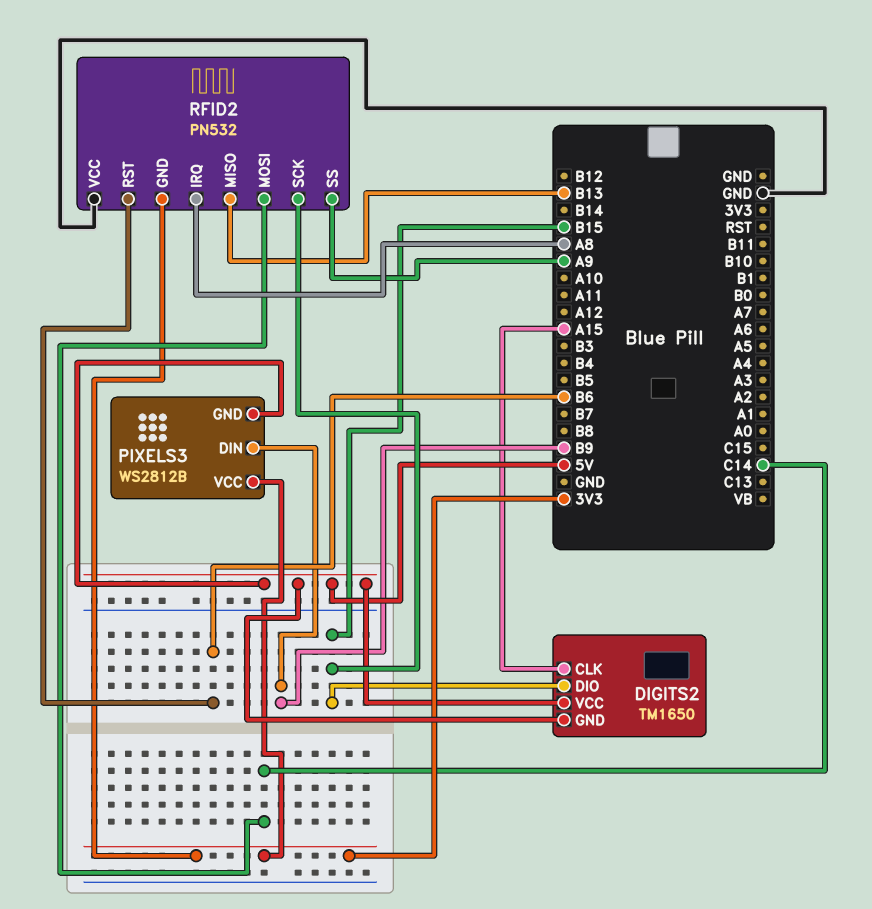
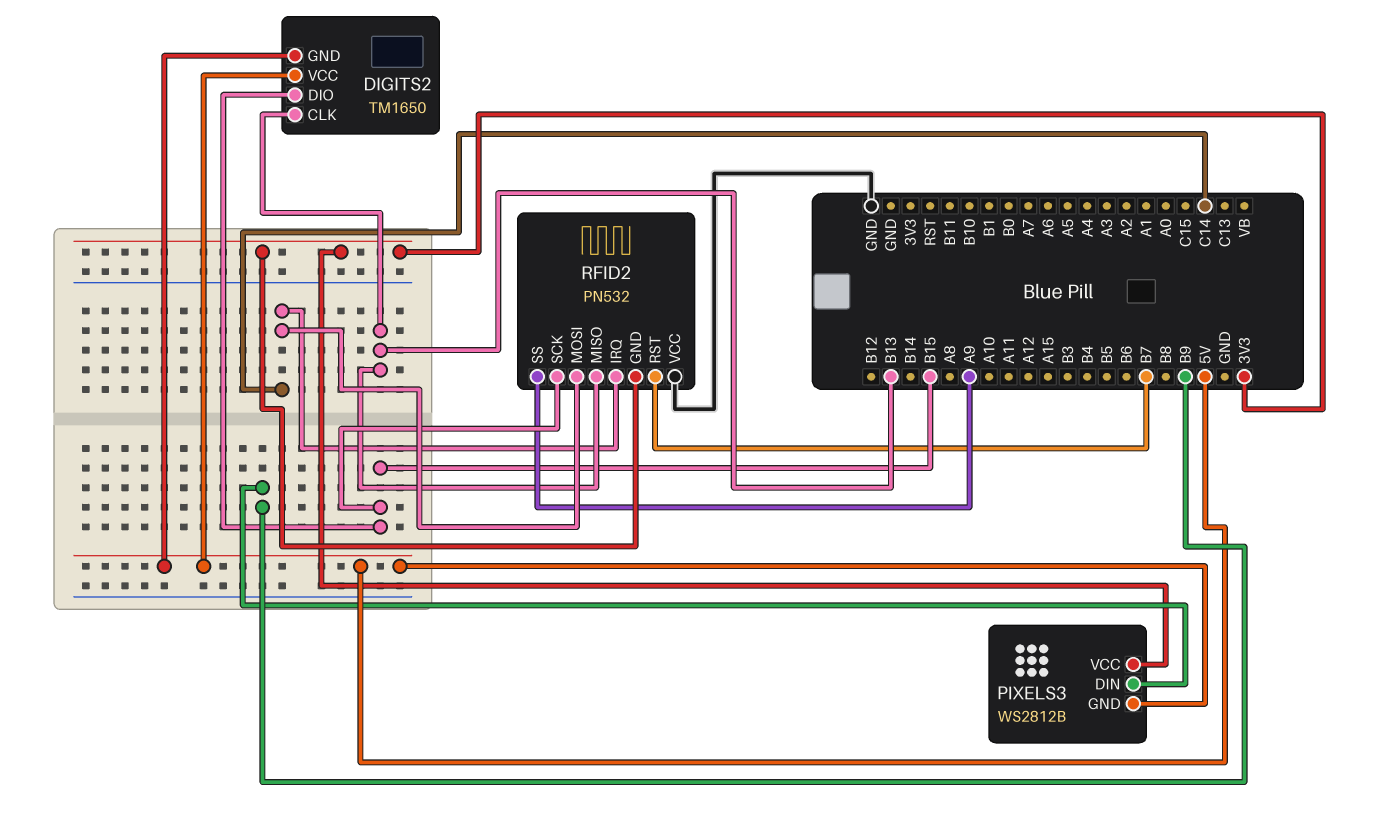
DIGITS2 pin CLK: A15 -> B13
RFID2 pin IRQ: A8 -> C14
RFID2 pin RST: B6 -> B7

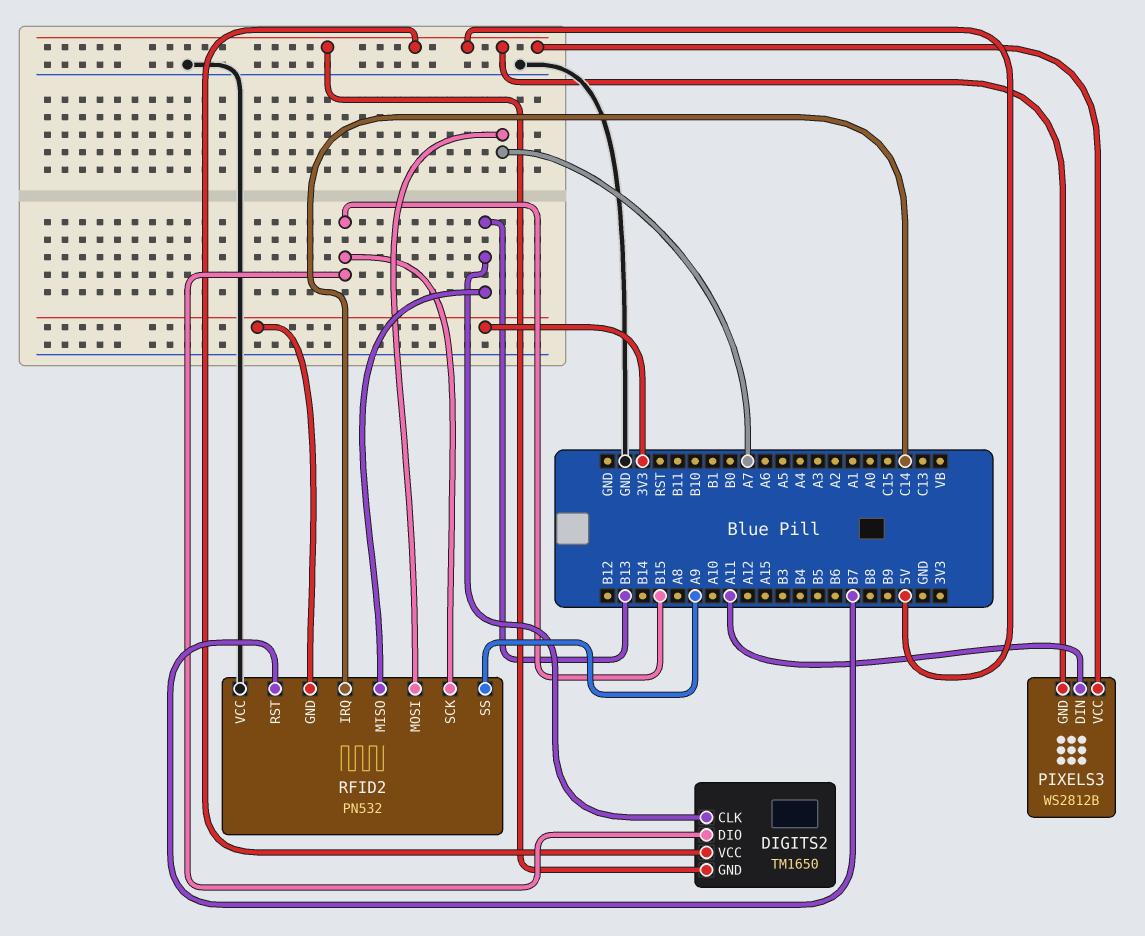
PIXELS3 pin DIN: B9 -> A11
PIXELS3 pin VCC: 3V3 -> 5V
RFID2 pin MOSI: C14 -> A7

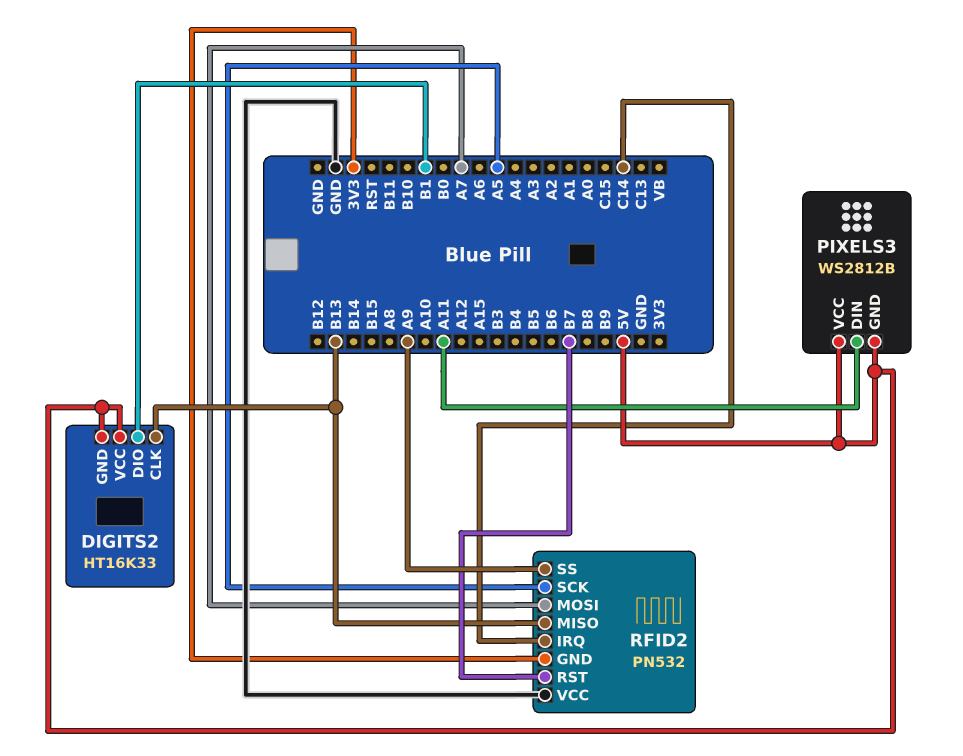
DIGITS2: TM1650 -> HT16K33
DIGITS2 pin DIO: B15 -> B1
RFID2 pin SCK: B15 -> A5

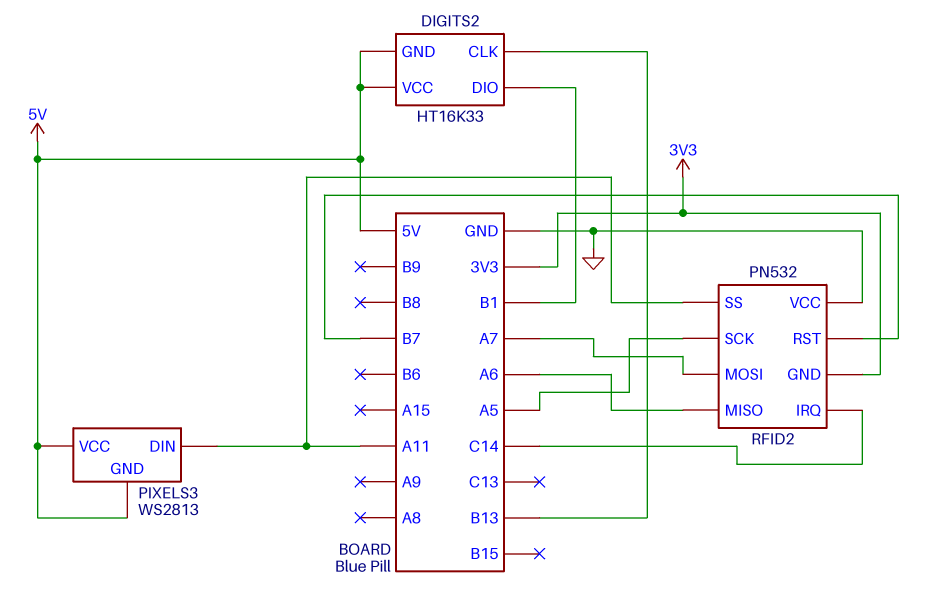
PIXELS3: WS2812B -> WS2813
RFID2 pin MISO: B13 -> A6
RFID2 pin SS: A9 -> A11

